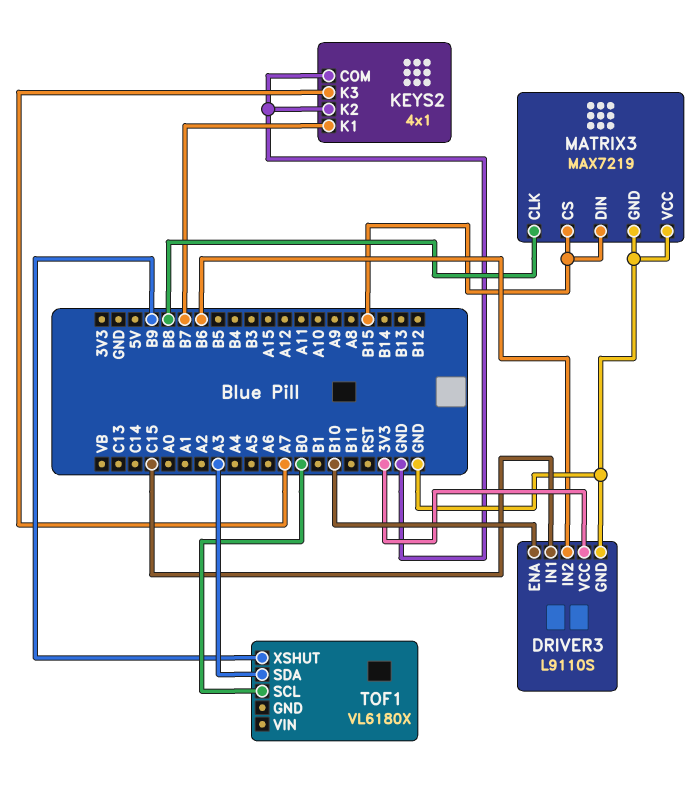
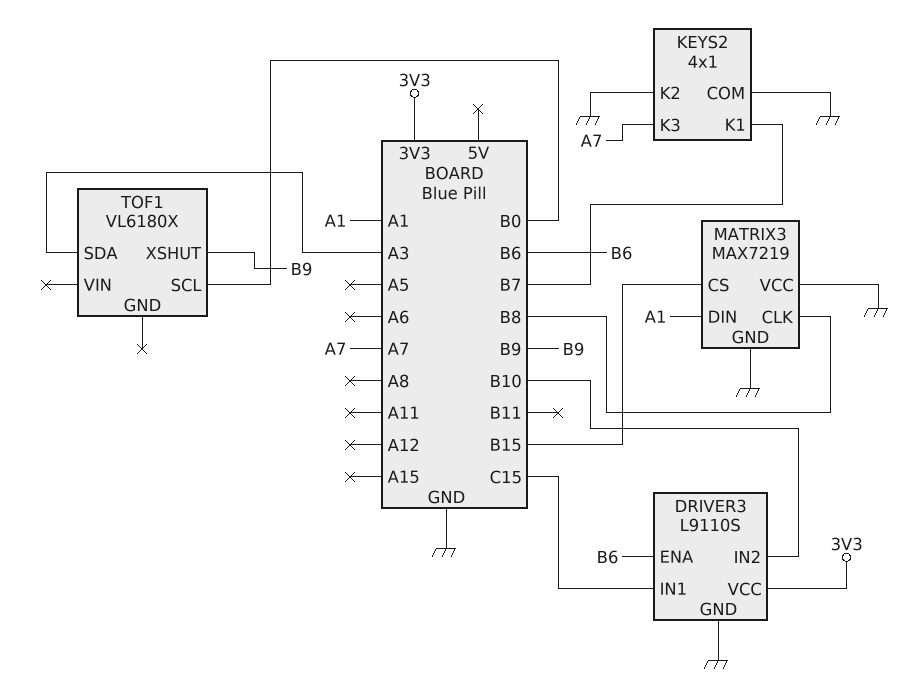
DRIVER3 pin ENA: B10 -> B6
DRIVER3 pin IN2: B6 -> B10
MATRIX3 pin DIN: B15 -> A1

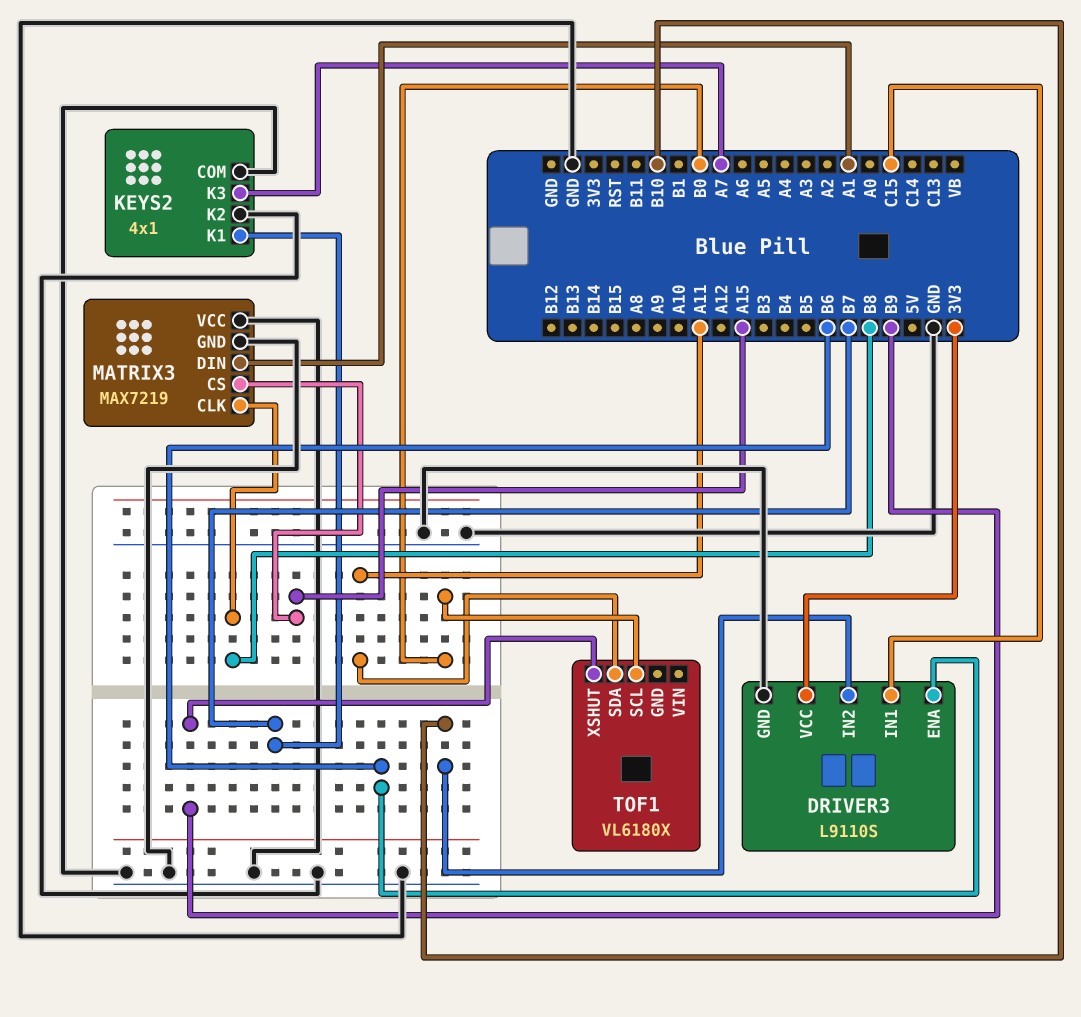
MATRIX3 pin CS: B15 -> A15
TOF1 pin SDA: A3 -> A11

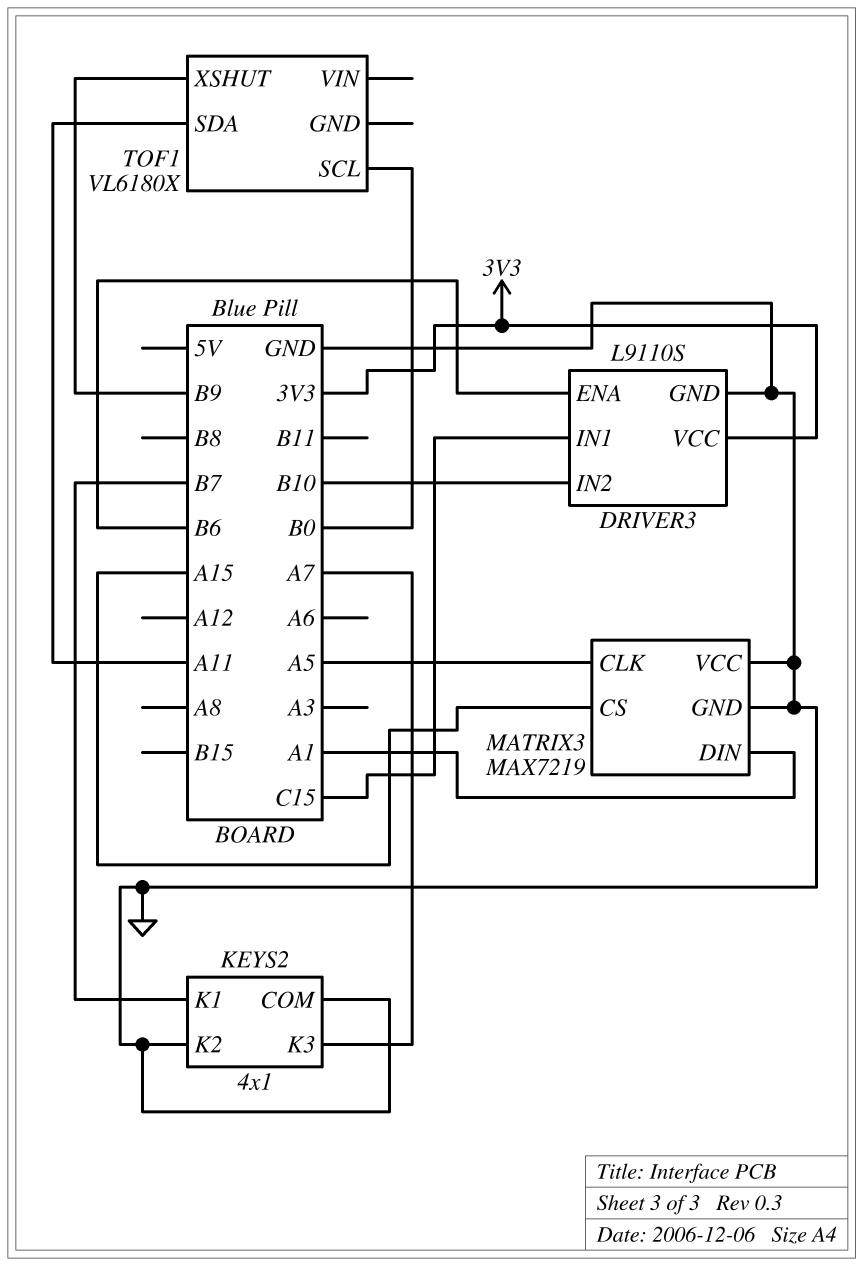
MATRIX3 pin CLK: B8 -> A5

